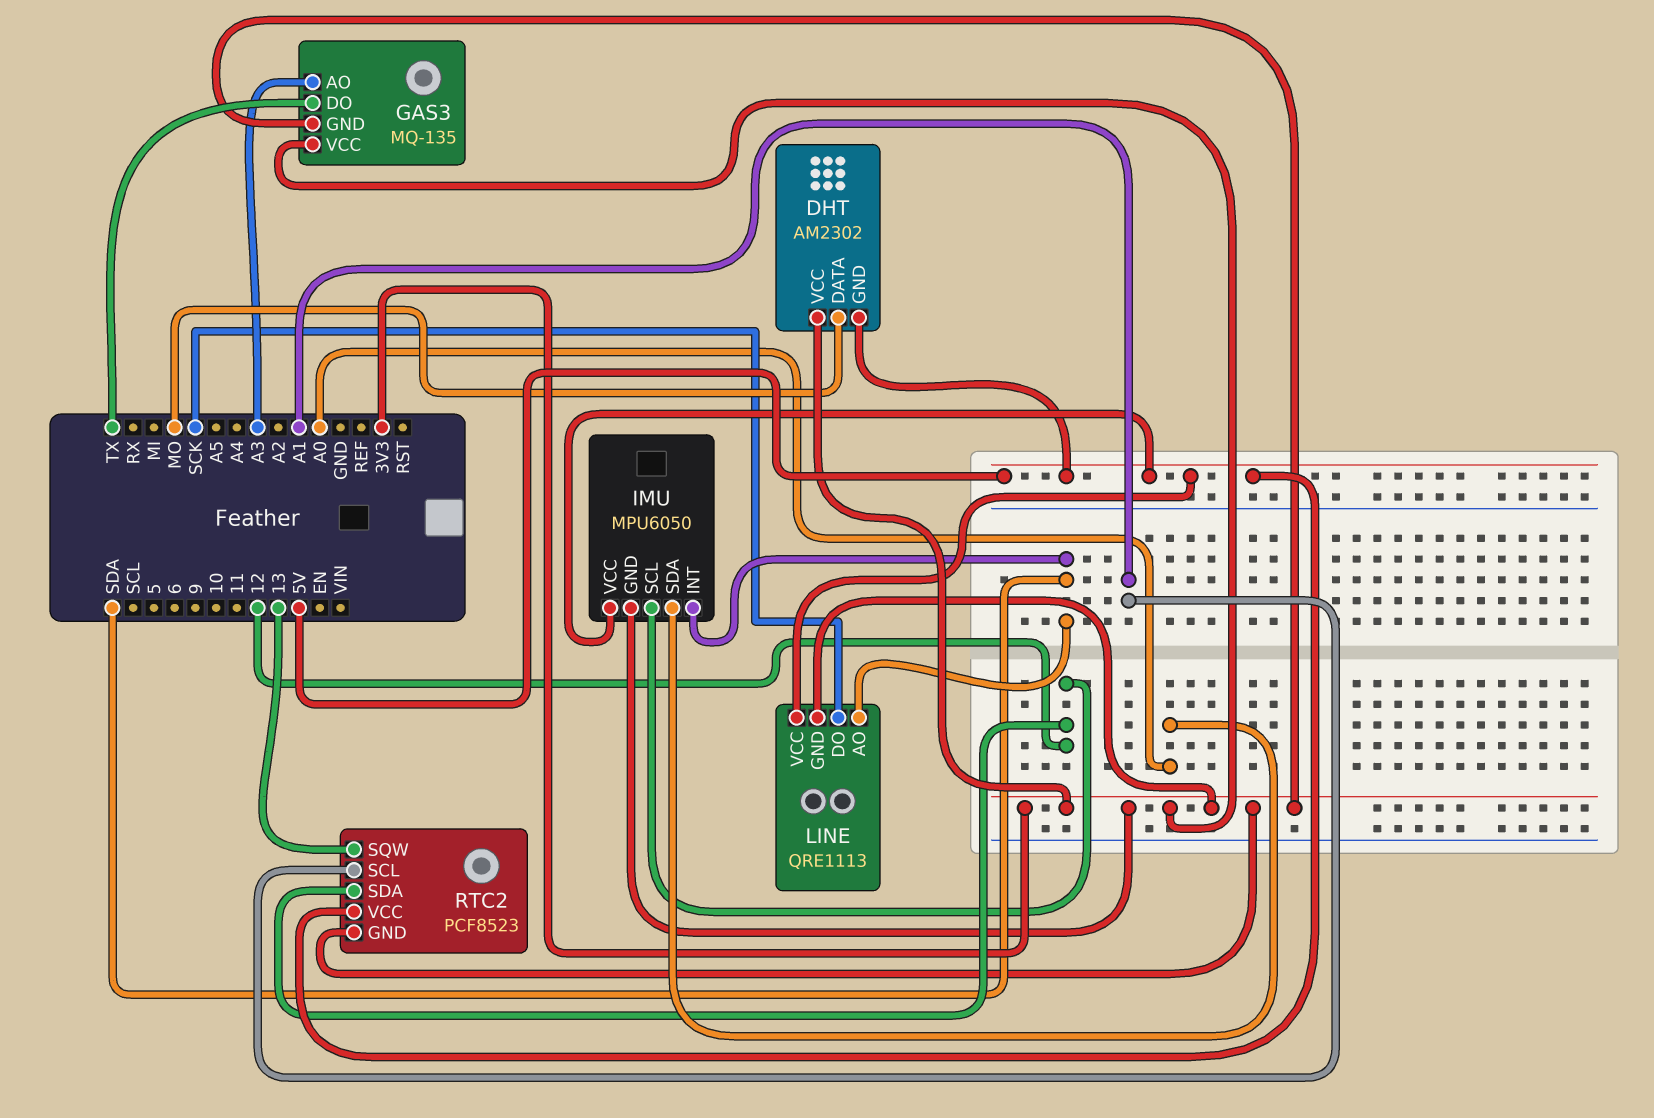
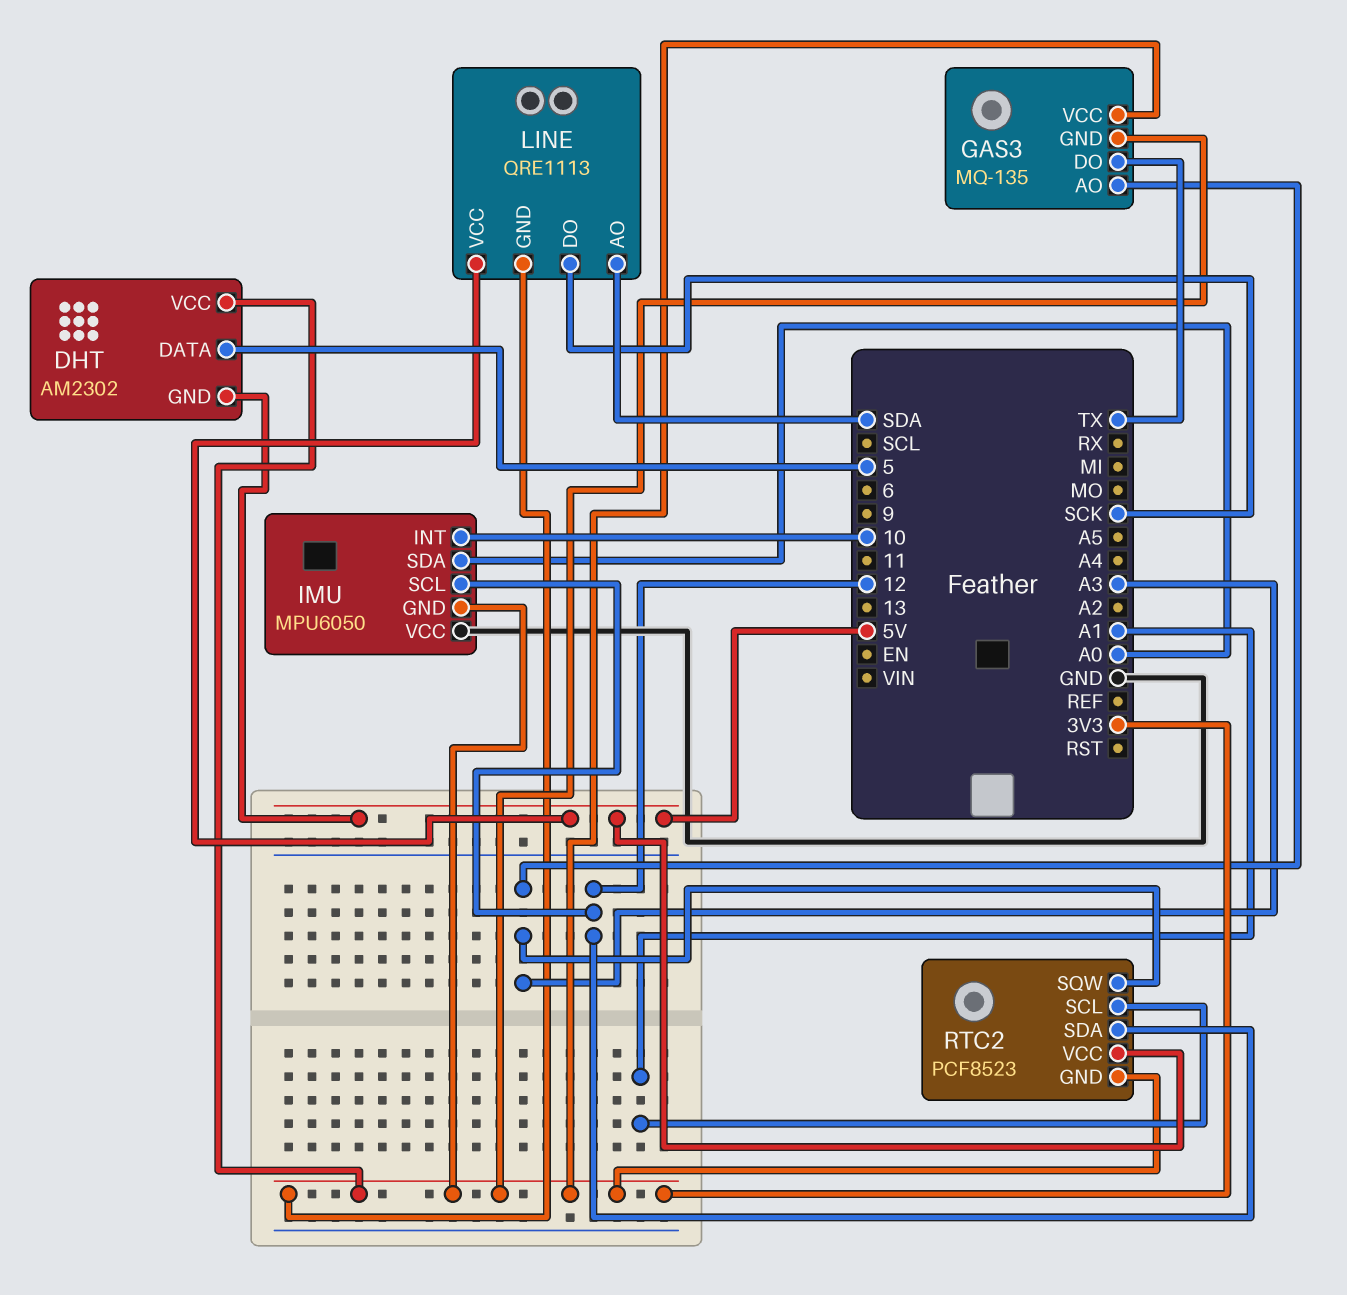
DHT pin DATA: MO -> 5
IMU pin INT: SDA -> 10
IMU pin VCC: 5V -> GND
RTC2 pin SQW: 13 -> A3

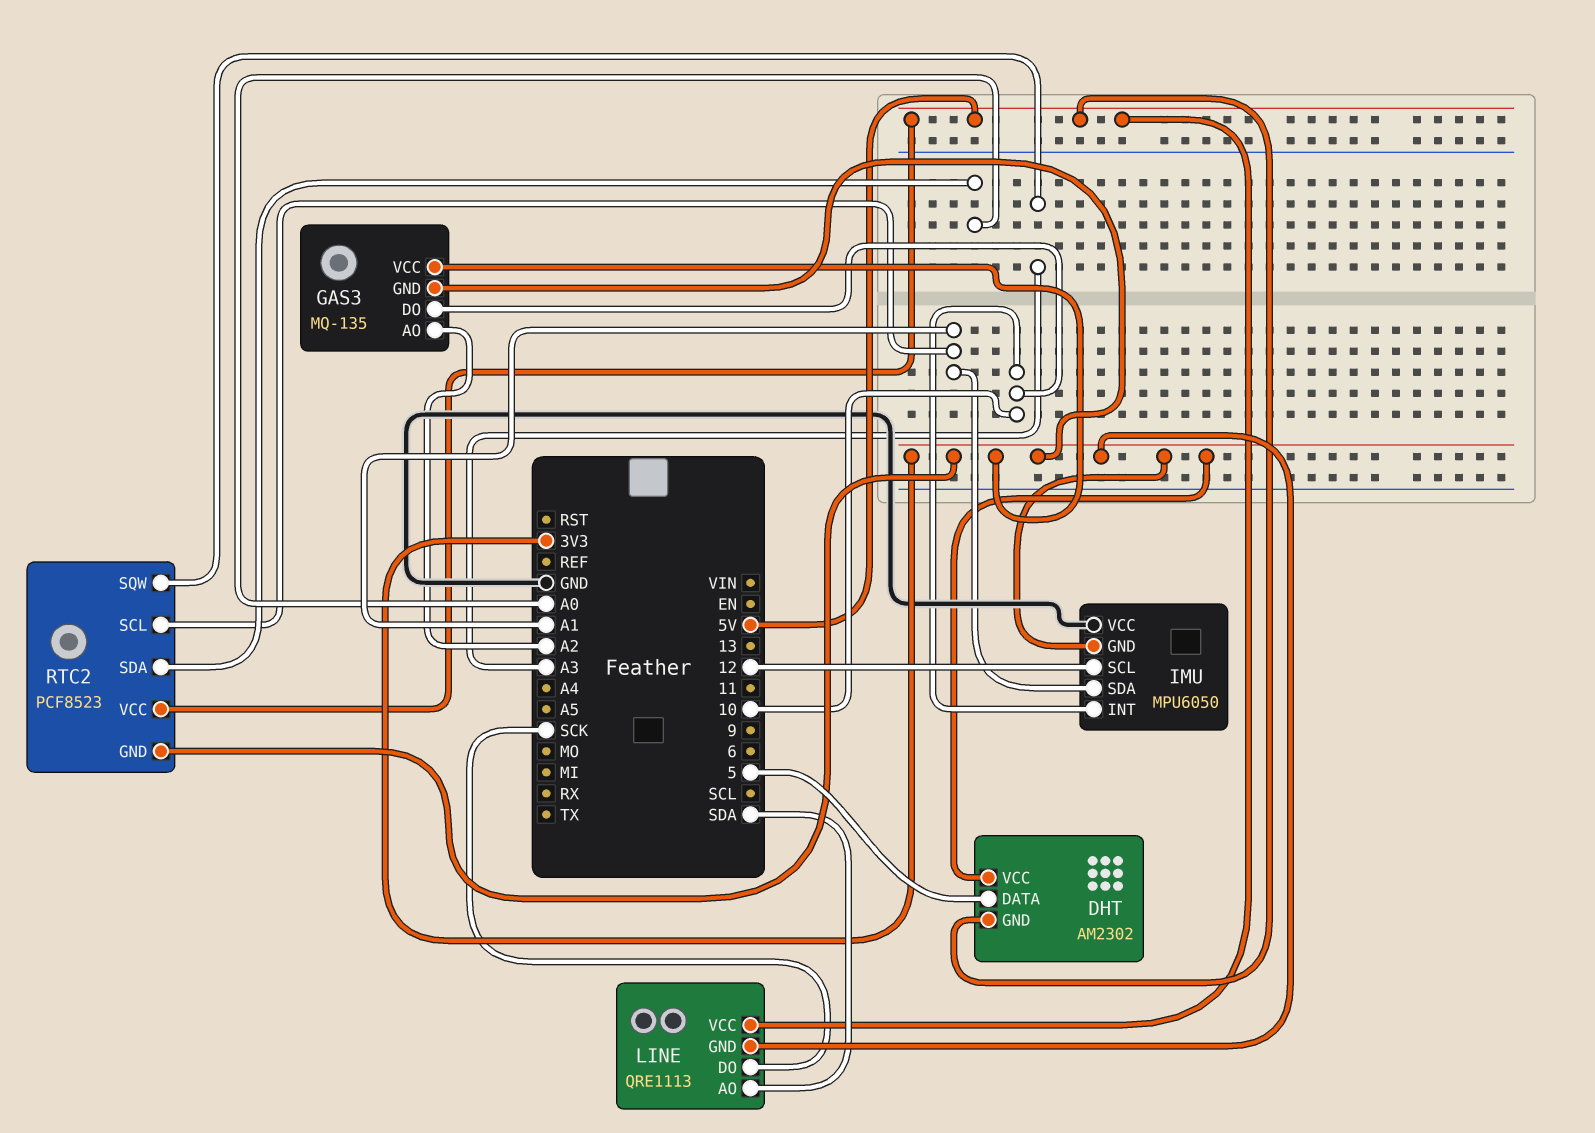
GAS3 pin AO: A3 -> A2
GAS3 pin DO: TX -> 10
IMU pin SDA: A0 -> A1
RTC2 pin SDA: 12 -> A0

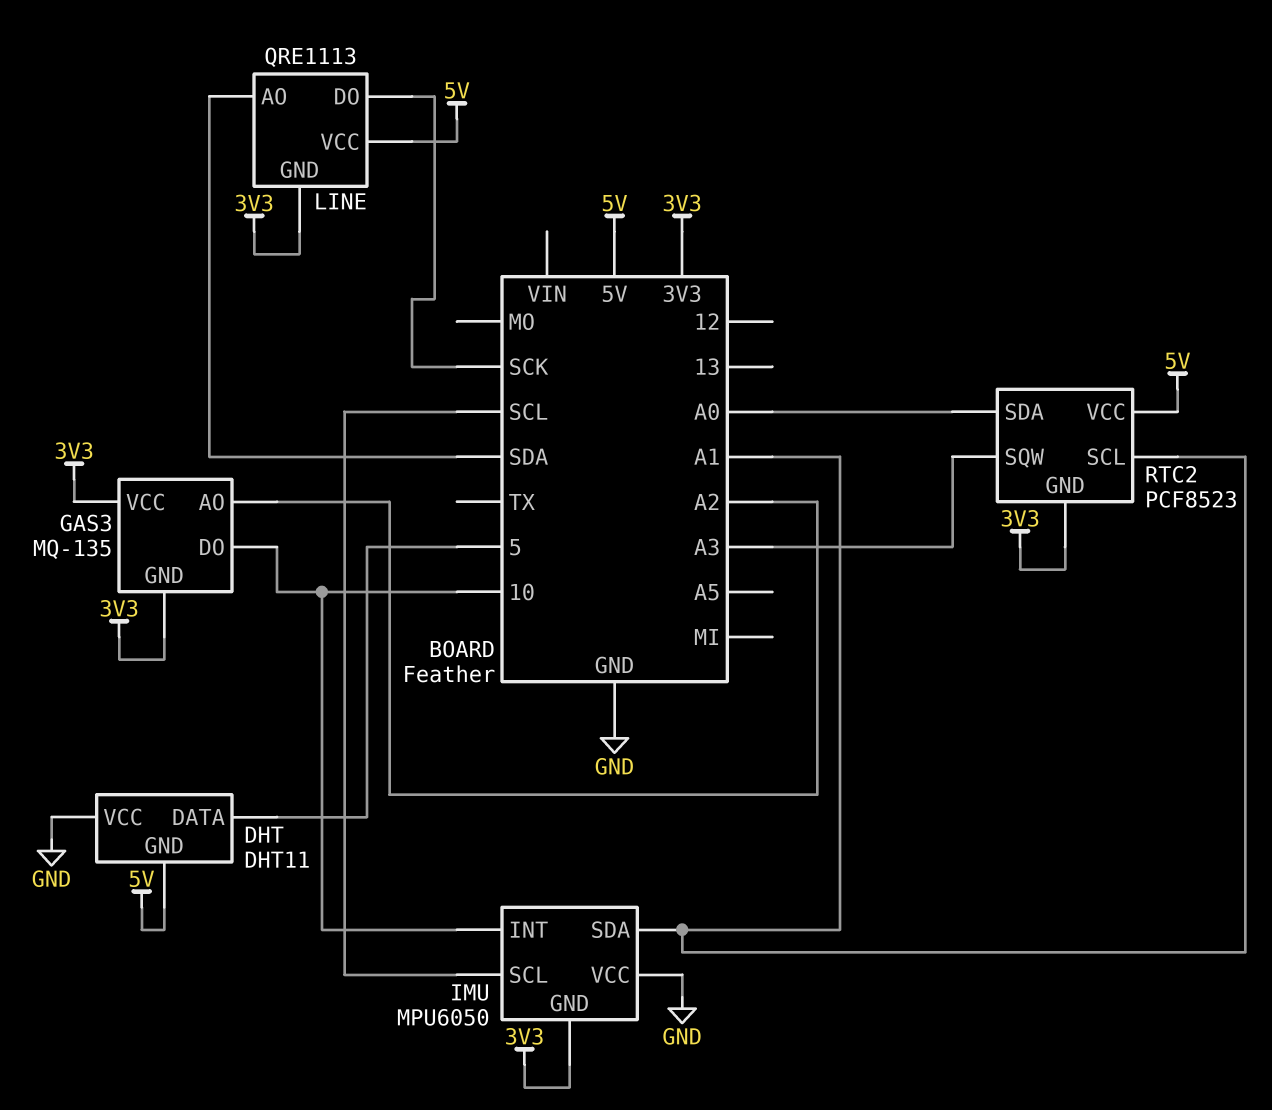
DHT: AM2302 -> DHT11
DHT pin VCC: 3V3 -> GND
IMU pin SCL: 12 -> SCL

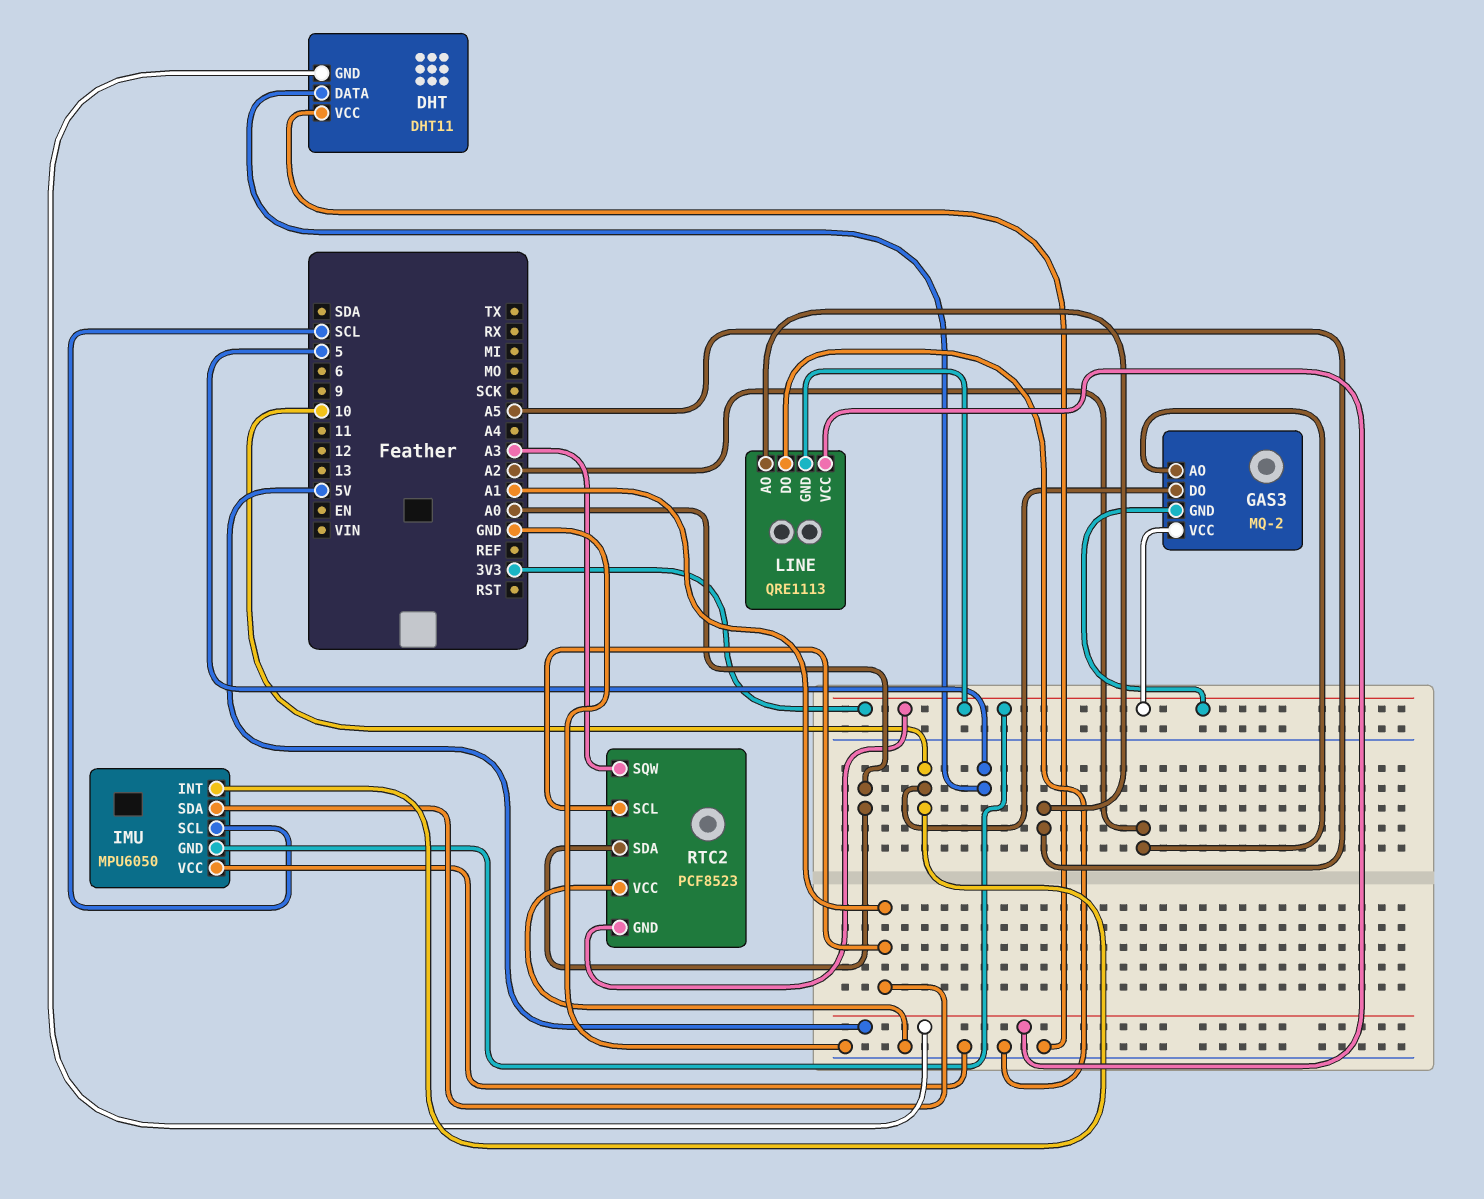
GAS3: MQ-135 -> MQ-2
LINE pin AO: SDA -> A5
LINE pin DO: SCK -> GND
RTC2 pin VCC: 5V -> GND

